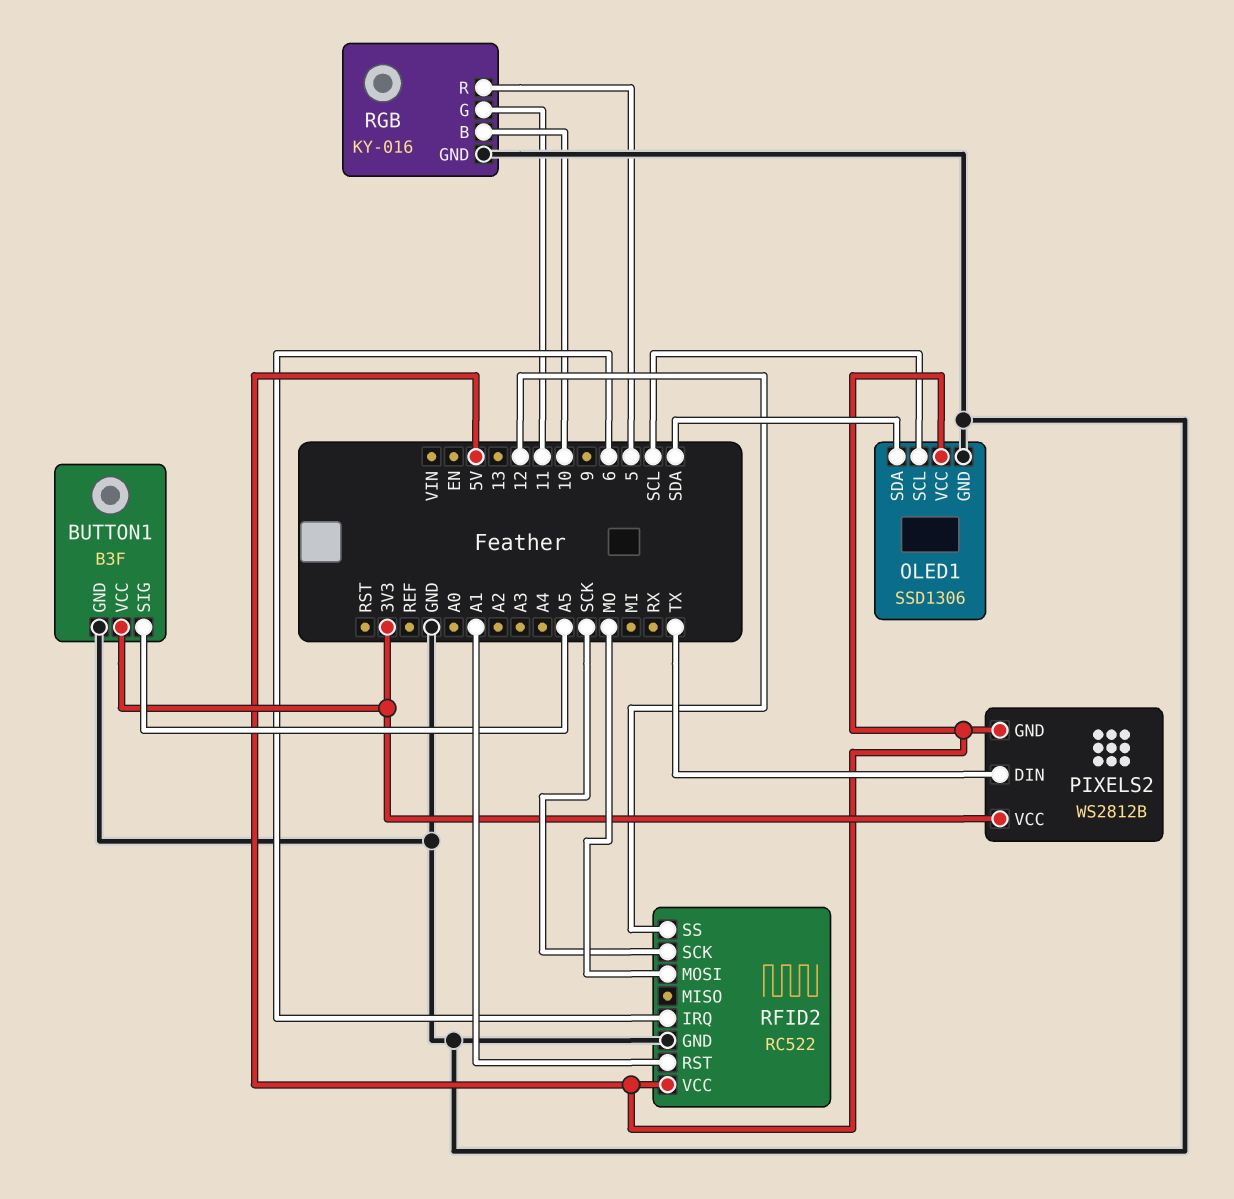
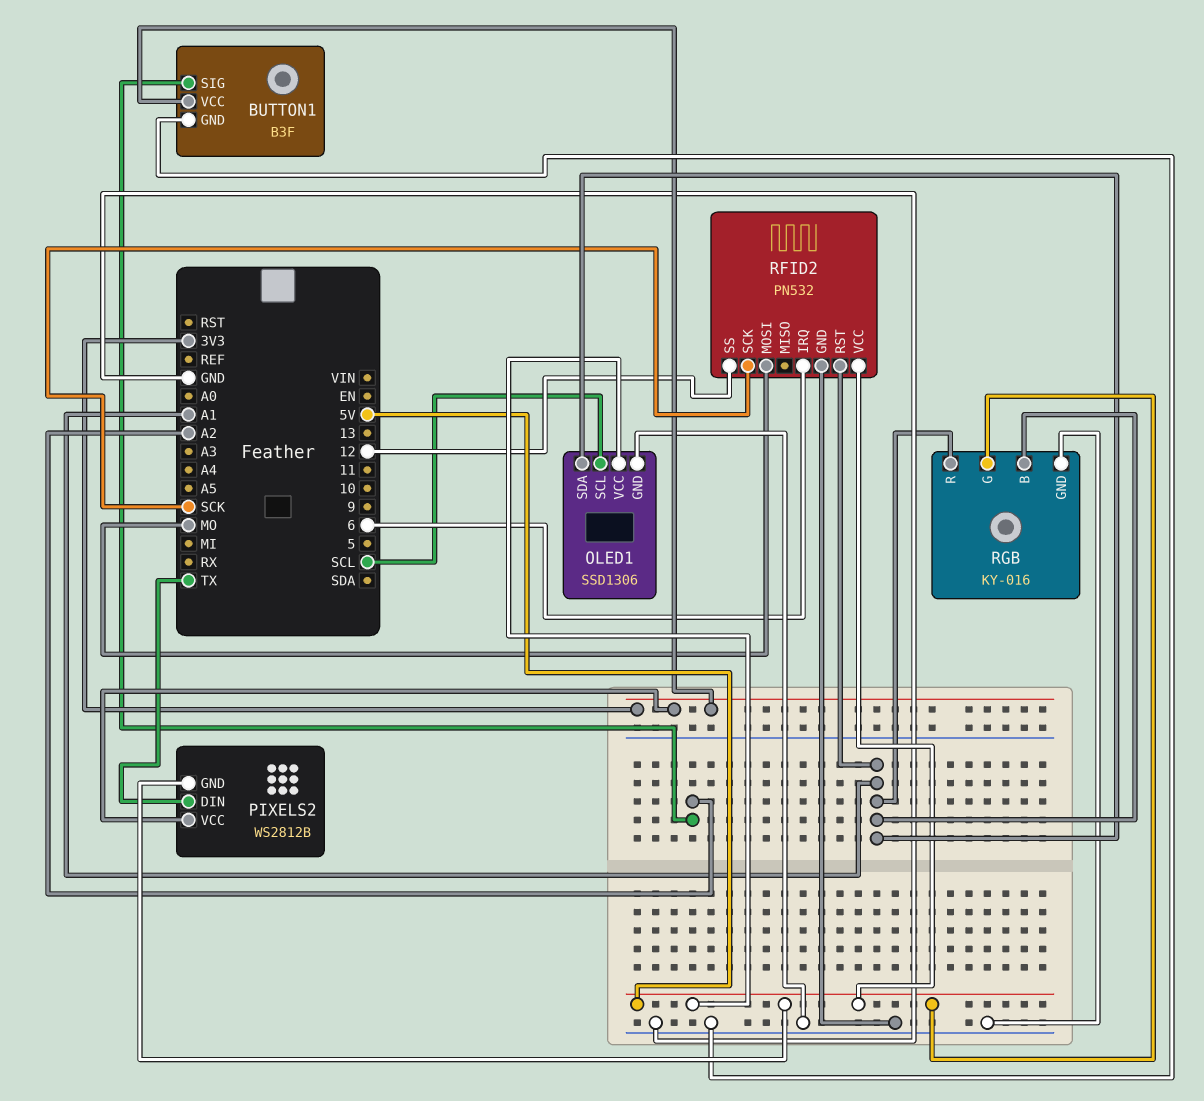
BUTTON1 pin SIG: A5 -> A2
OLED1 pin SDA: SDA -> A1
RFID2: RC522 -> PN532
RGB pin B: 10 -> A1
RGB pin G: 11 -> 5V
RGB pin R: 5 -> A1

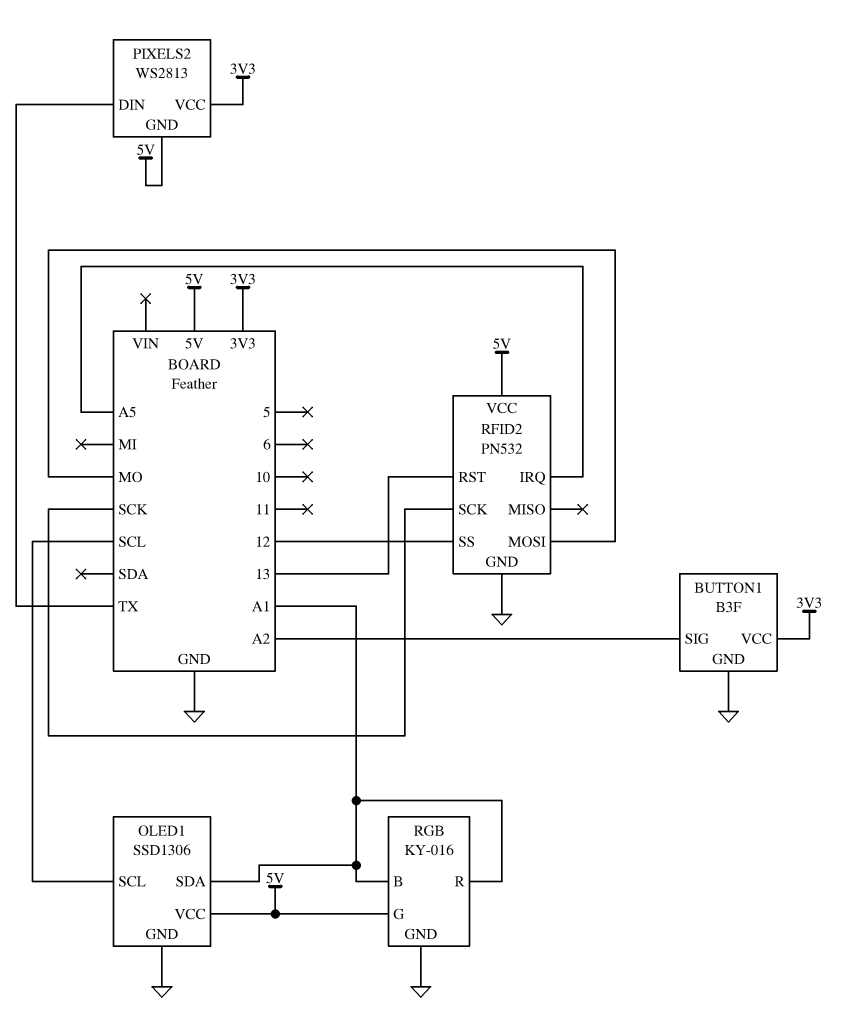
PIXELS2: WS2812B -> WS2813
RFID2 pin IRQ: 6 -> A5
RFID2 pin RST: A1 -> 13

